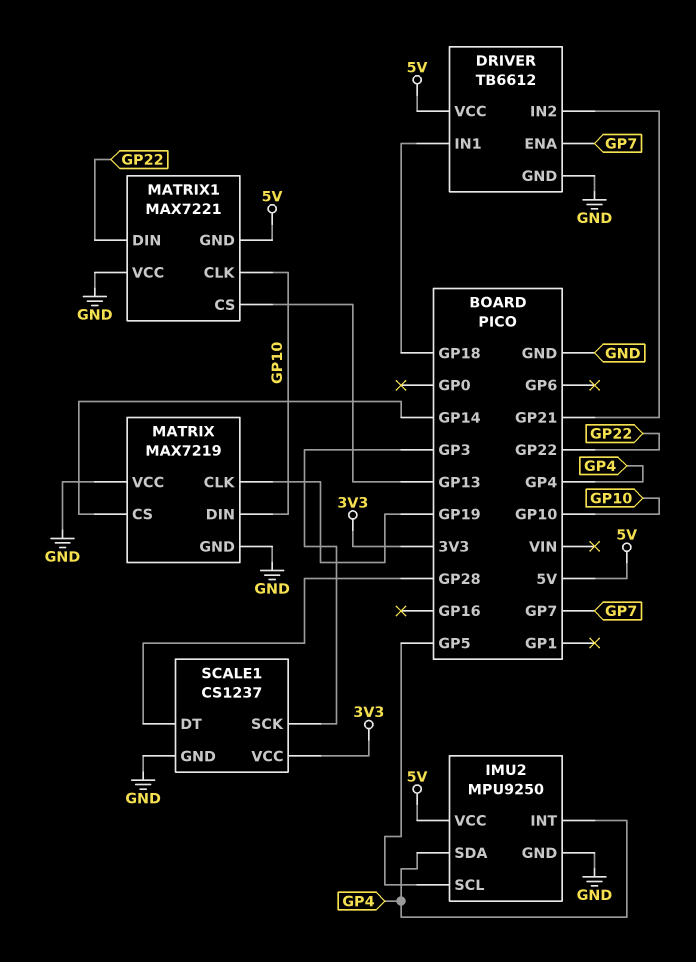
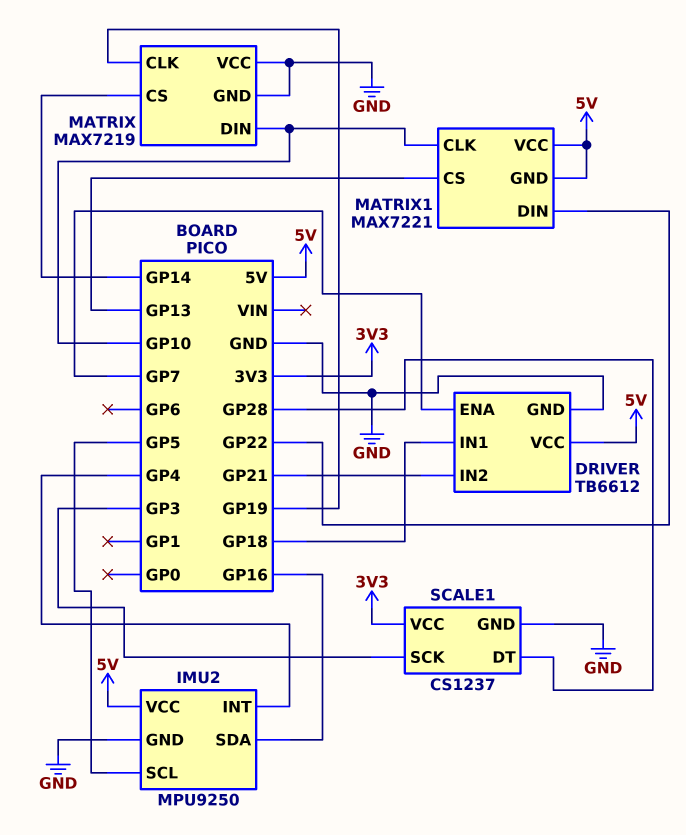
IMU2 pin SDA: GP4 -> GP16
MATRIX1 pin VCC: GND -> 5V

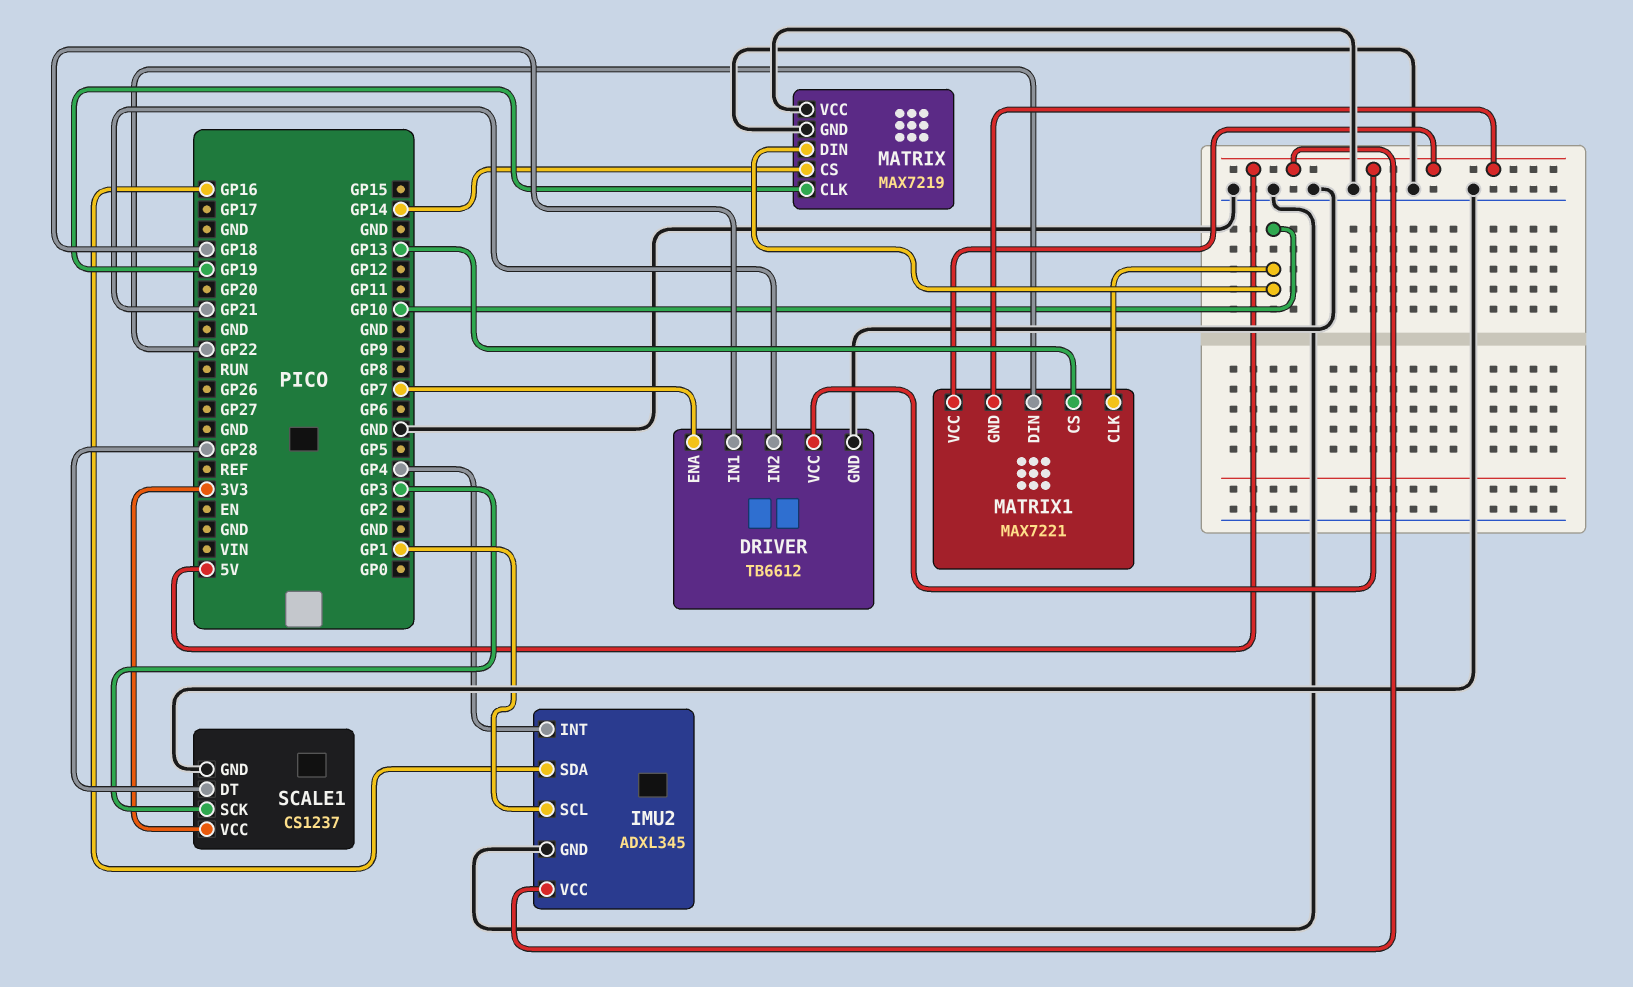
IMU2: MPU9250 -> ADXL345
IMU2 pin SCL: GP5 -> GP1

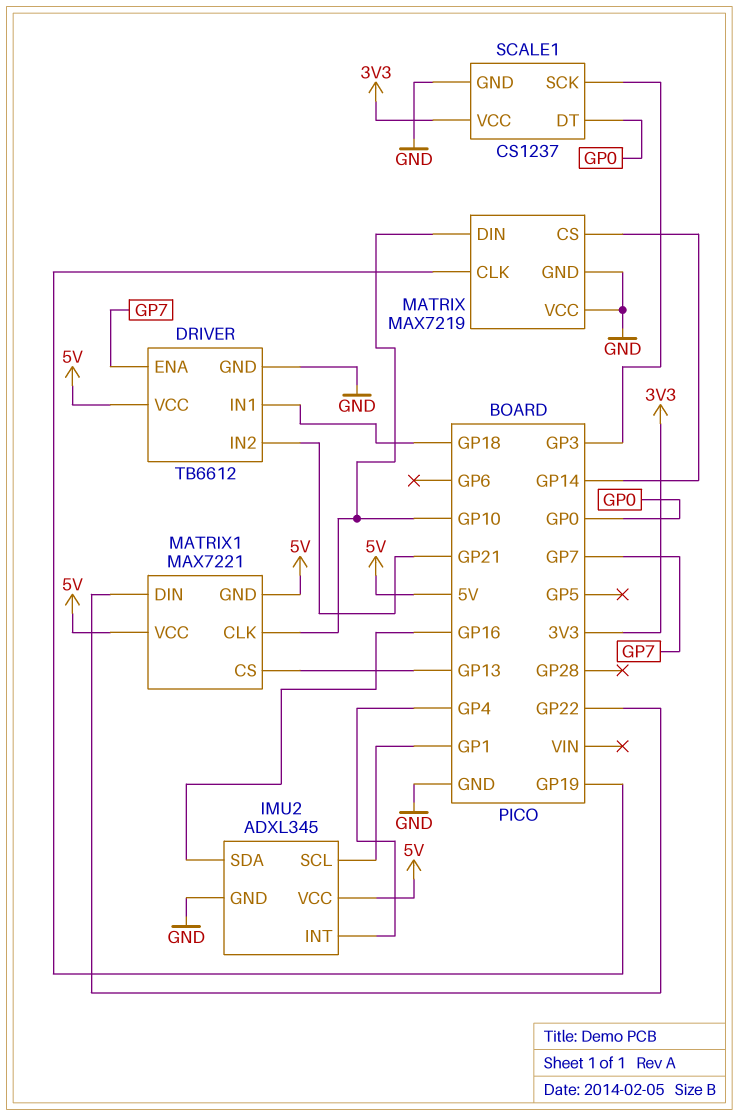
SCALE1 pin DT: GP28 -> GP0

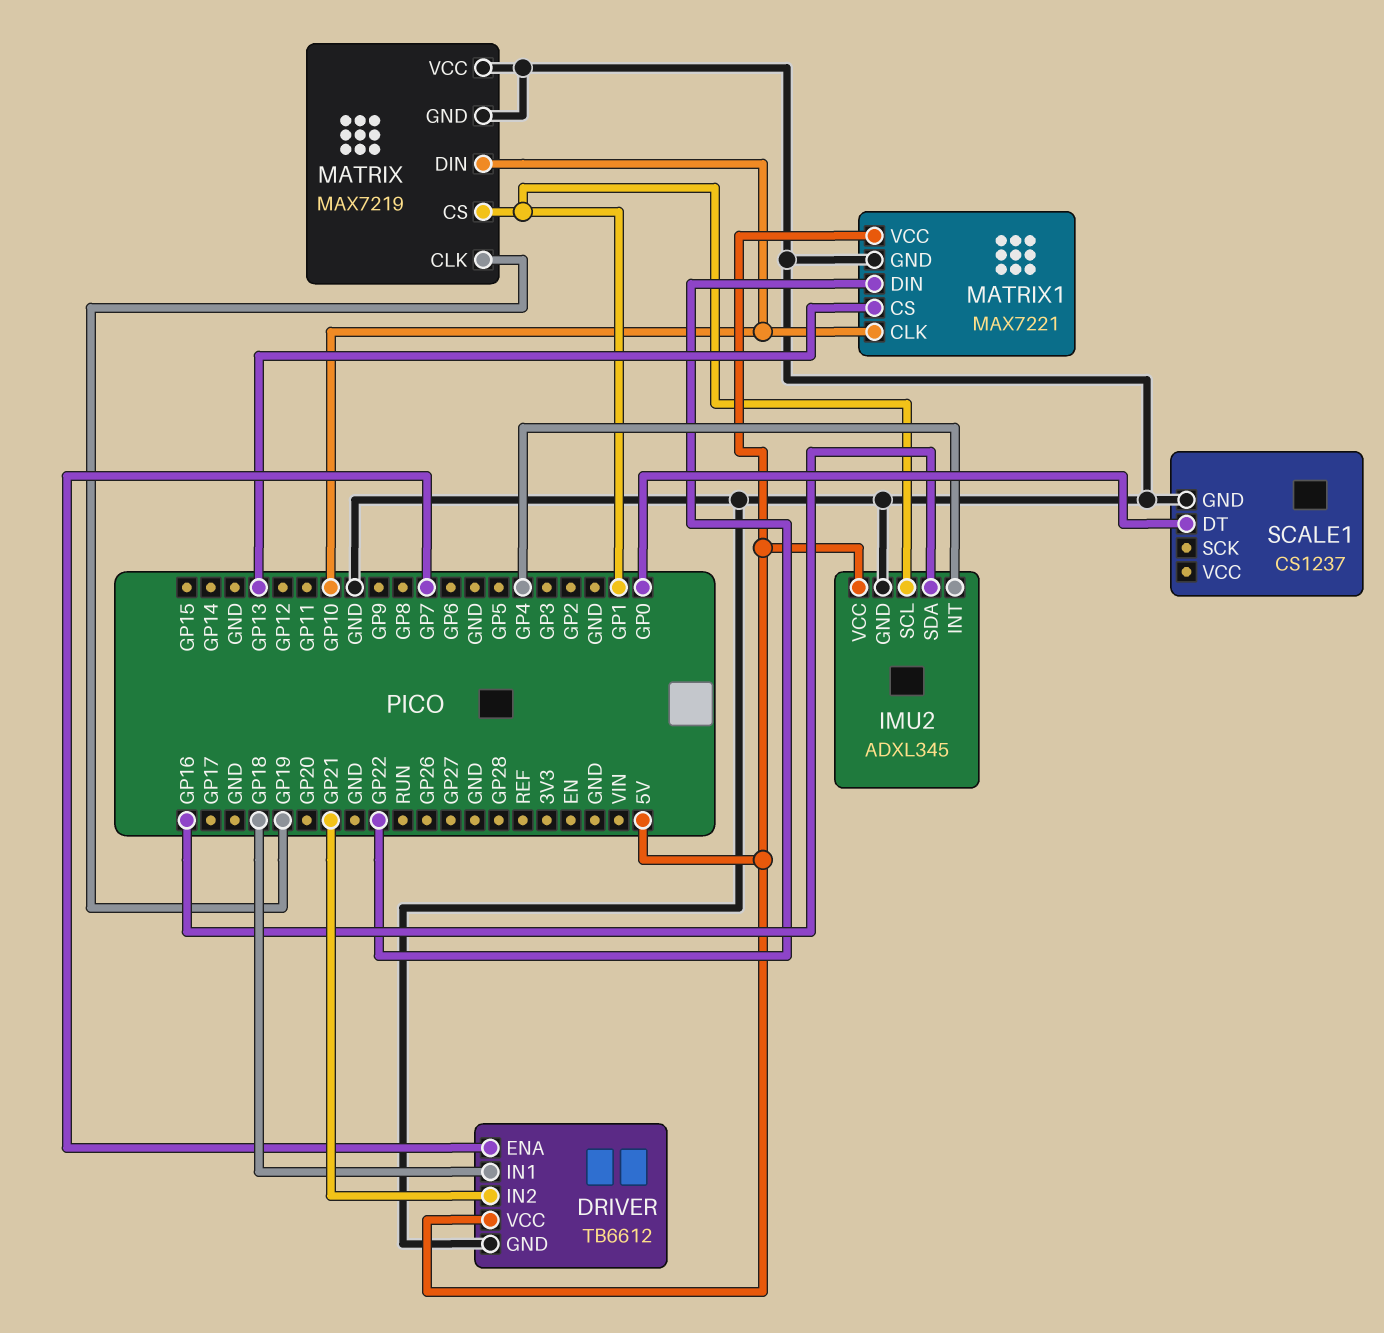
MATRIX pin CS: GP14 -> GP1
MATRIX1 pin GND: 5V -> GND
SCALE1 pin SCK: GP3 -> none
SCALE1 pin VCC: 3V3 -> none

